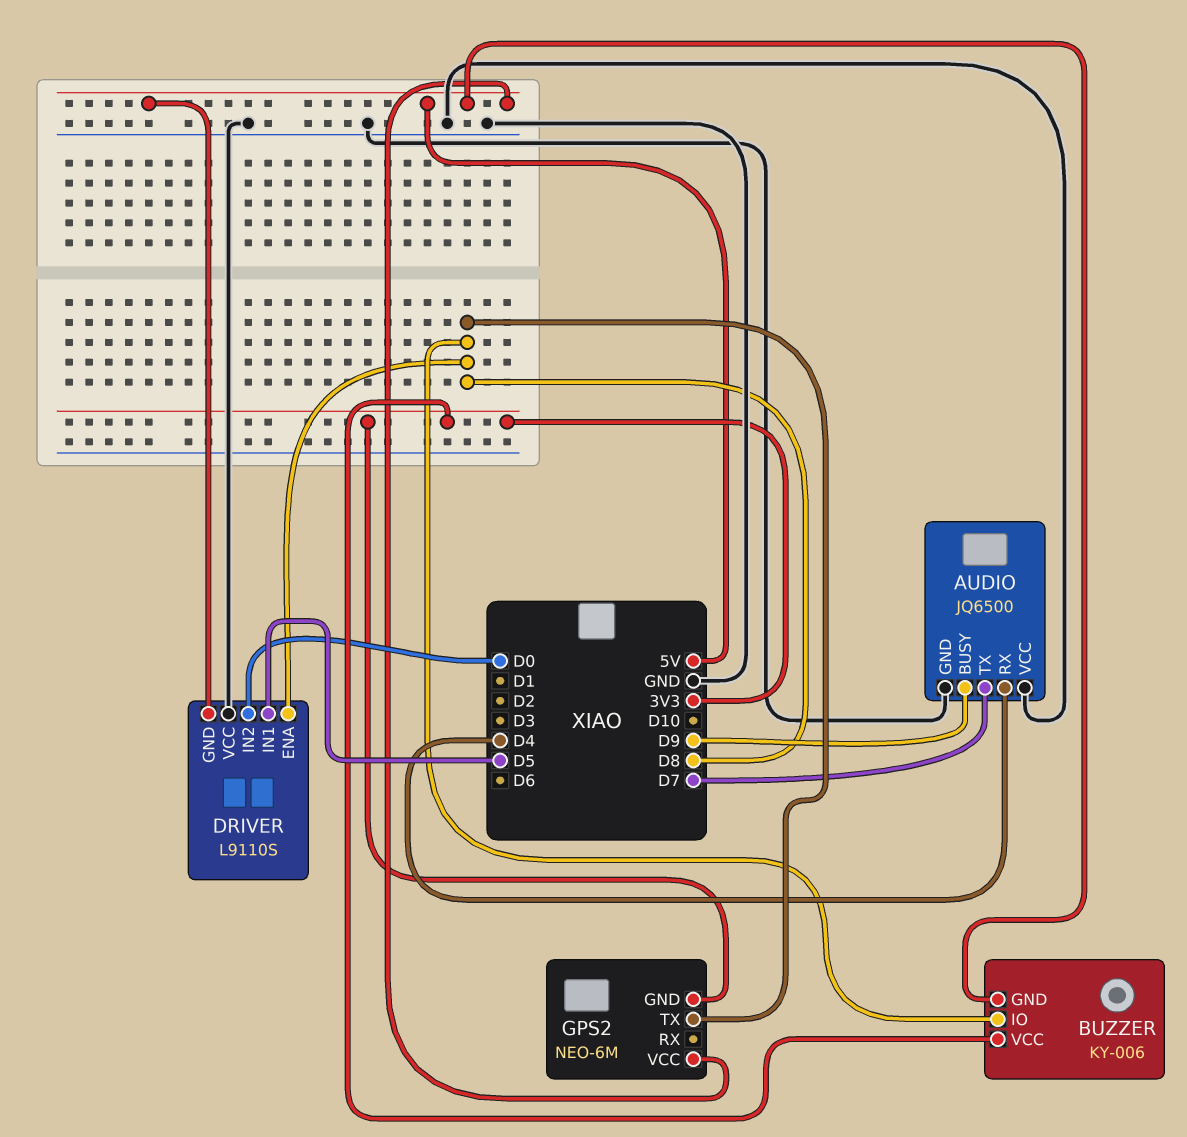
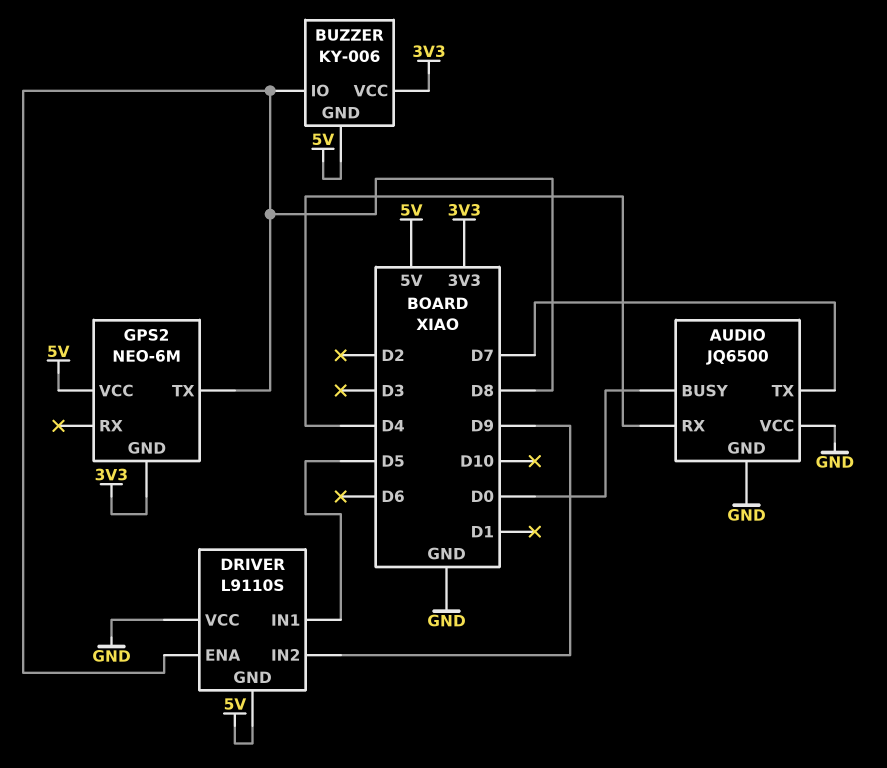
AUDIO pin BUSY: D9 -> D0
DRIVER pin IN2: D0 -> D9

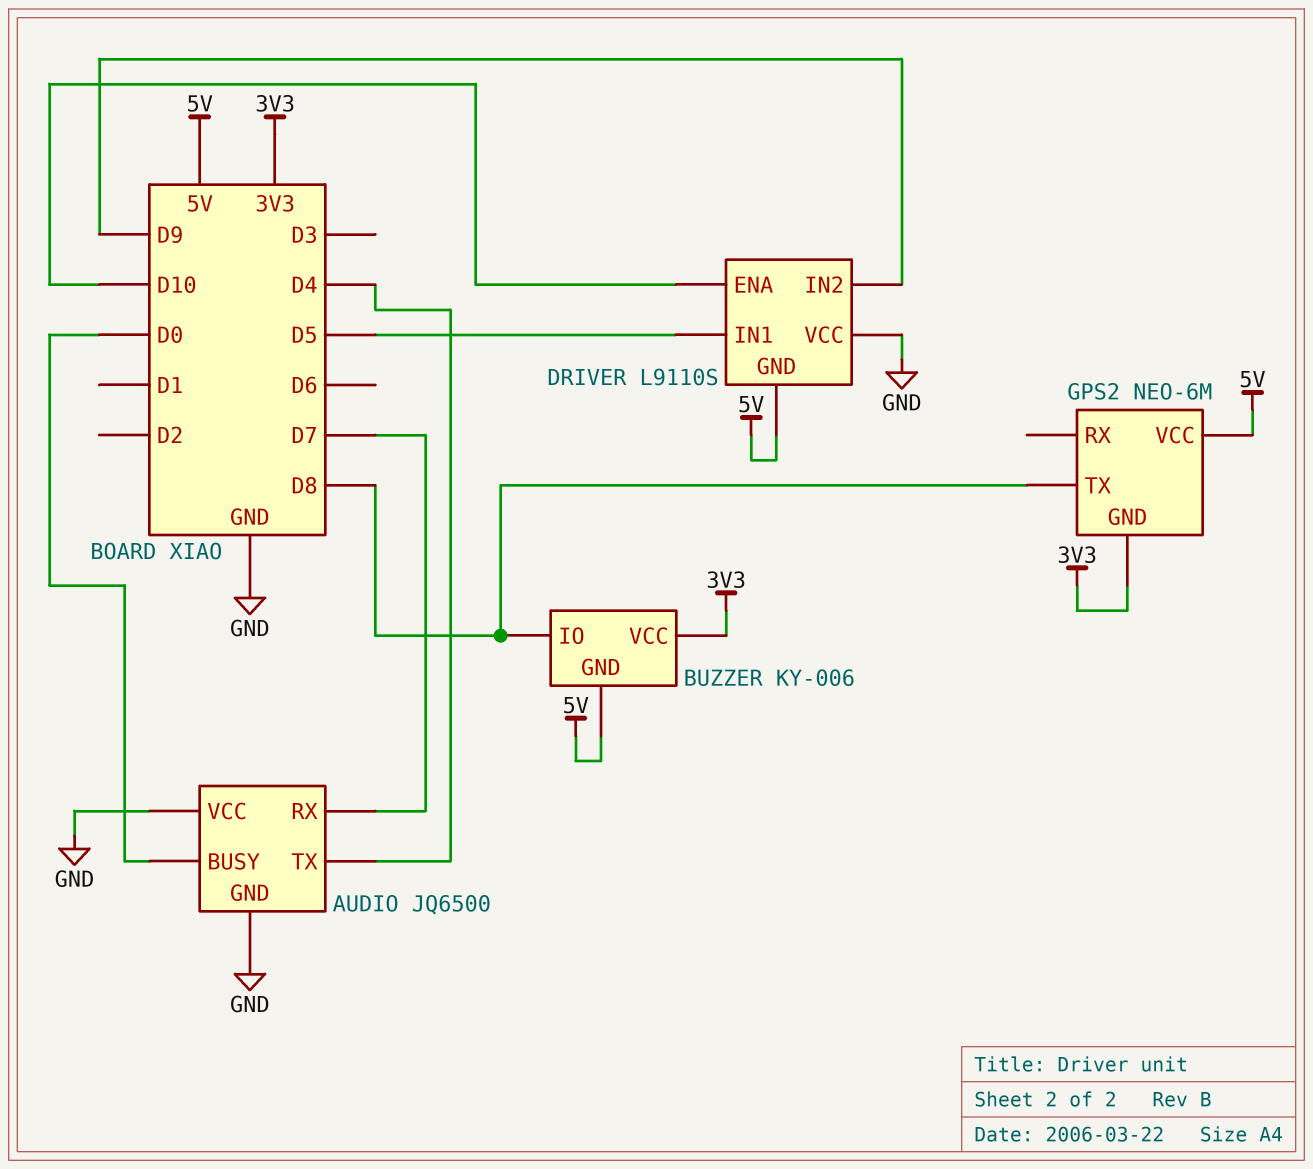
AUDIO pin RX: D4 -> D7
AUDIO pin TX: D7 -> D4
DRIVER pin ENA: D8 -> D10

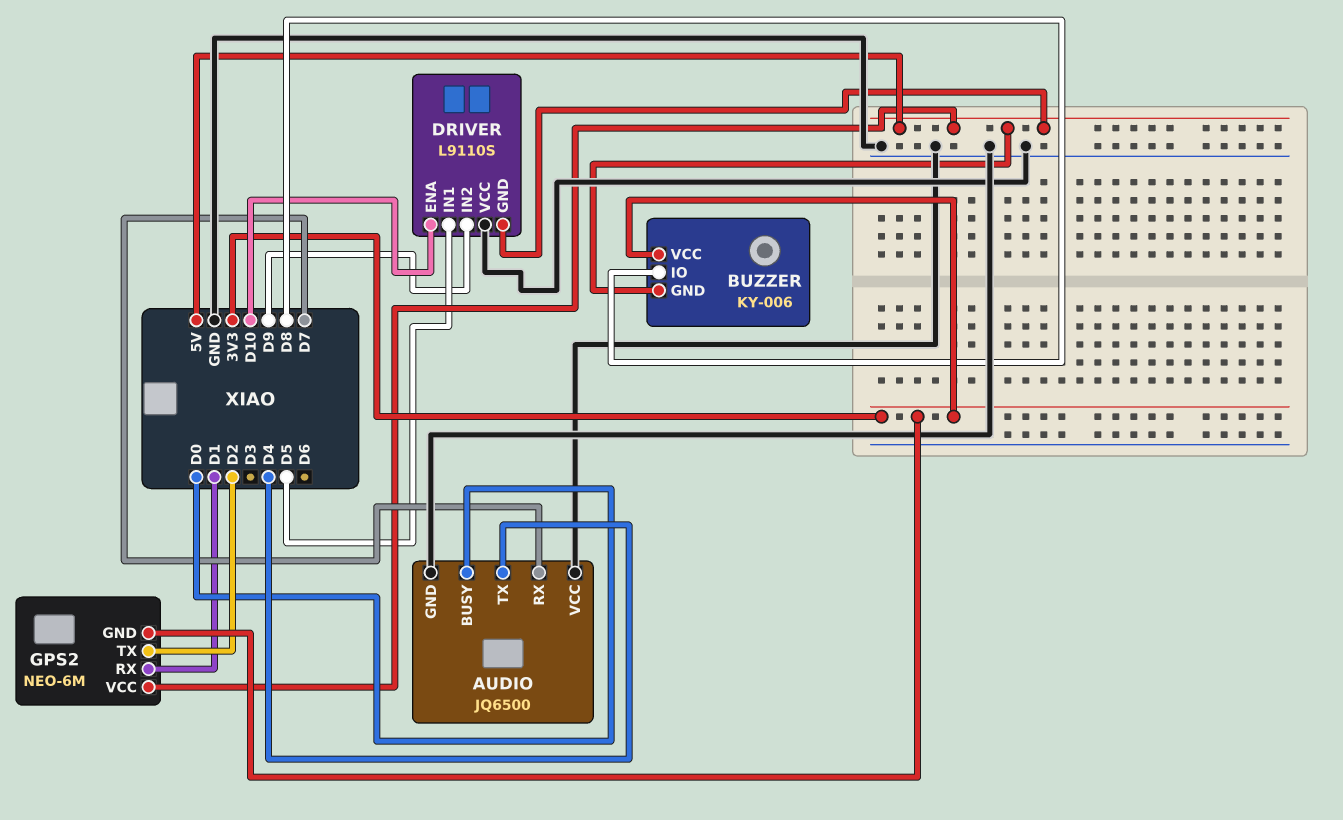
GPS2 pin RX: none -> D1
GPS2 pin TX: D8 -> D2

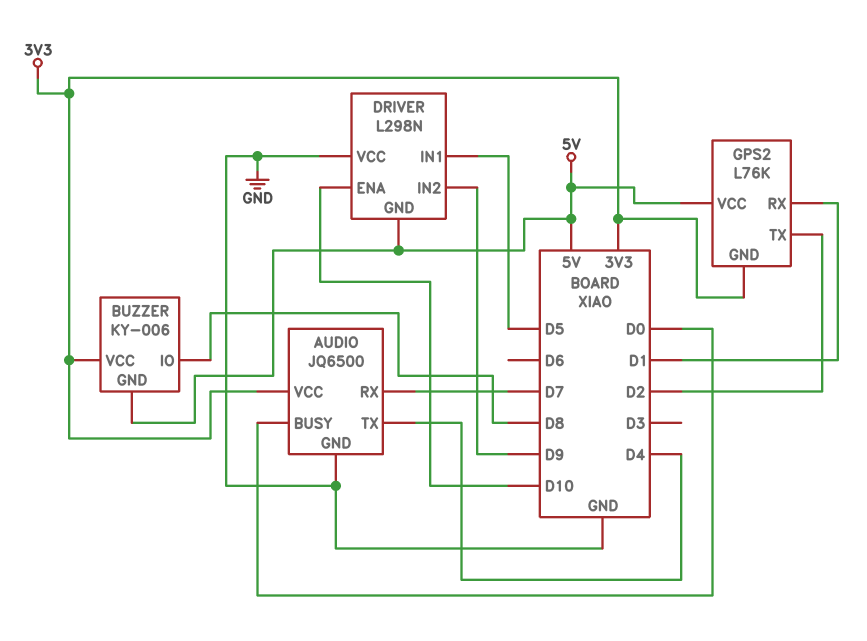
AUDIO pin VCC: GND -> 3V3
DRIVER: L9110S -> L298N
GPS2: NEO-6M -> L76K

